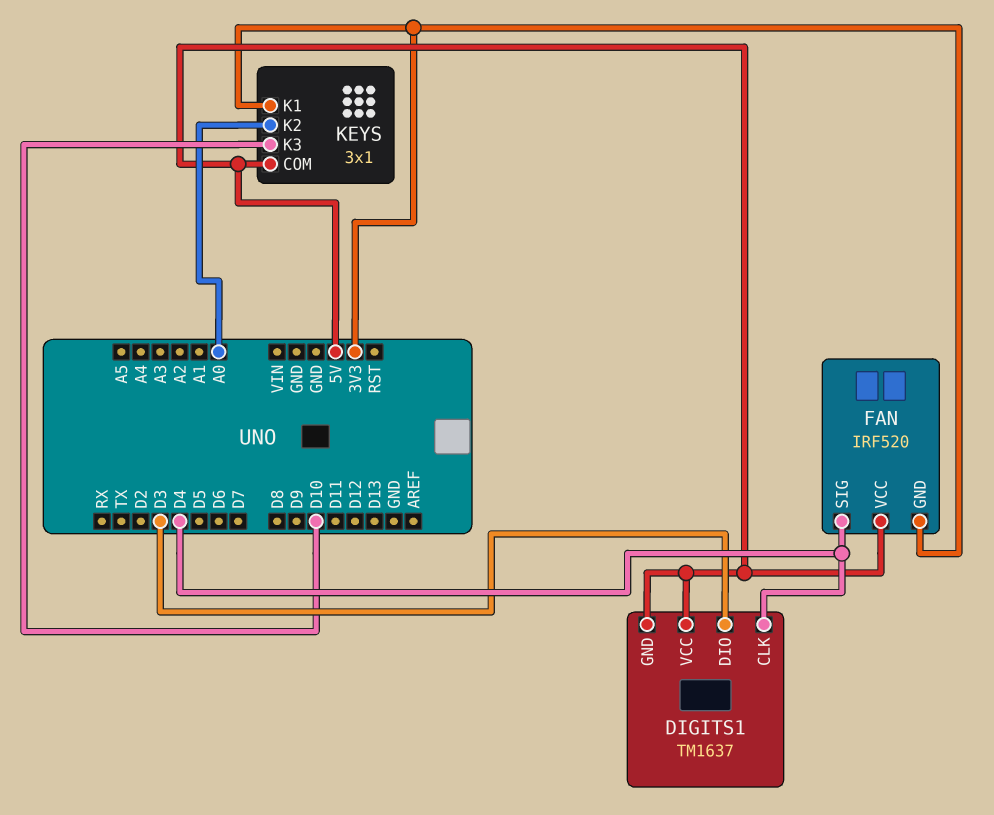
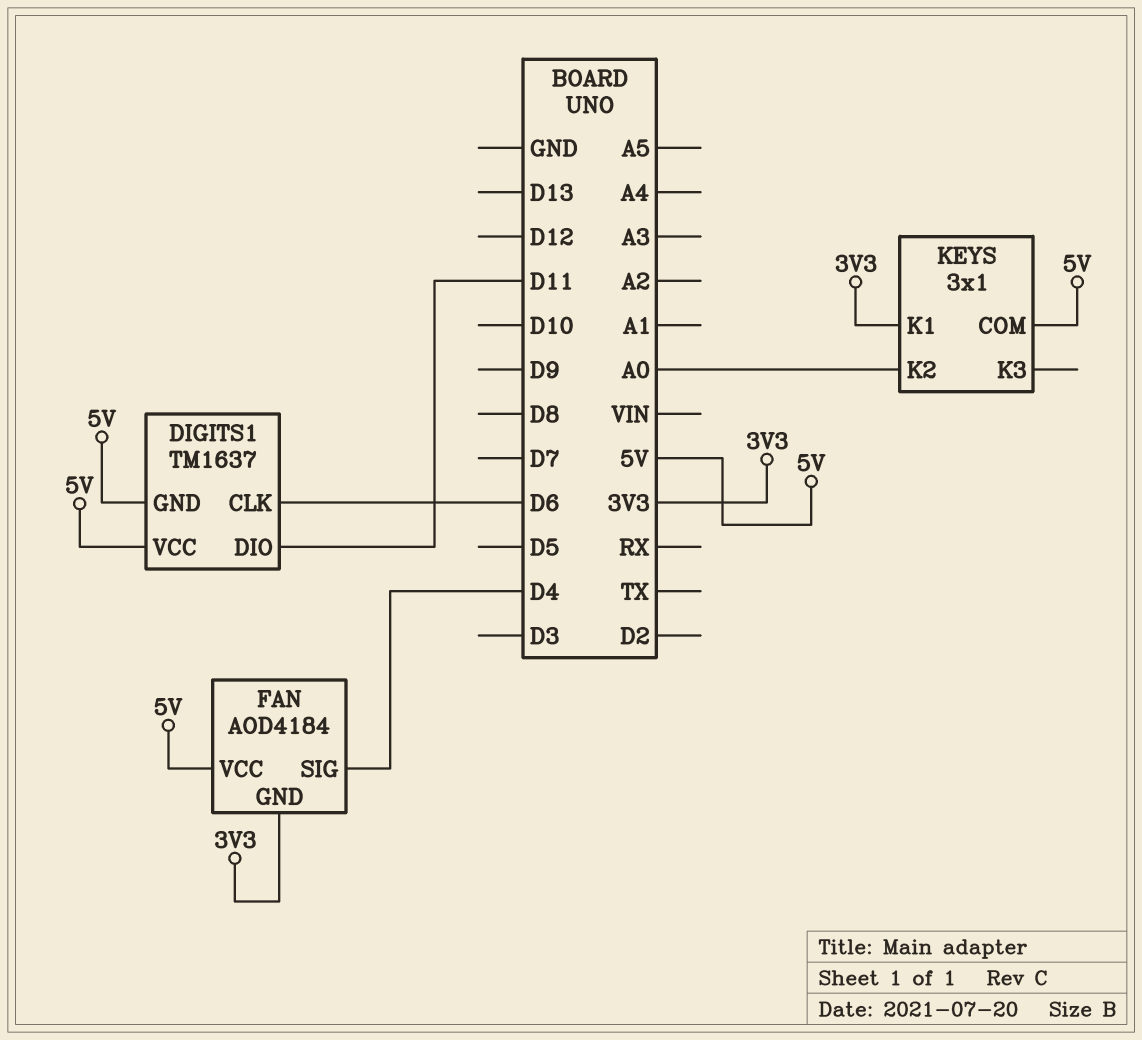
DIGITS1 pin CLK: D4 -> D6
DIGITS1 pin DIO: D3 -> D11
FAN: IRF520 -> AOD4184
KEYS pin K3: D10 -> none

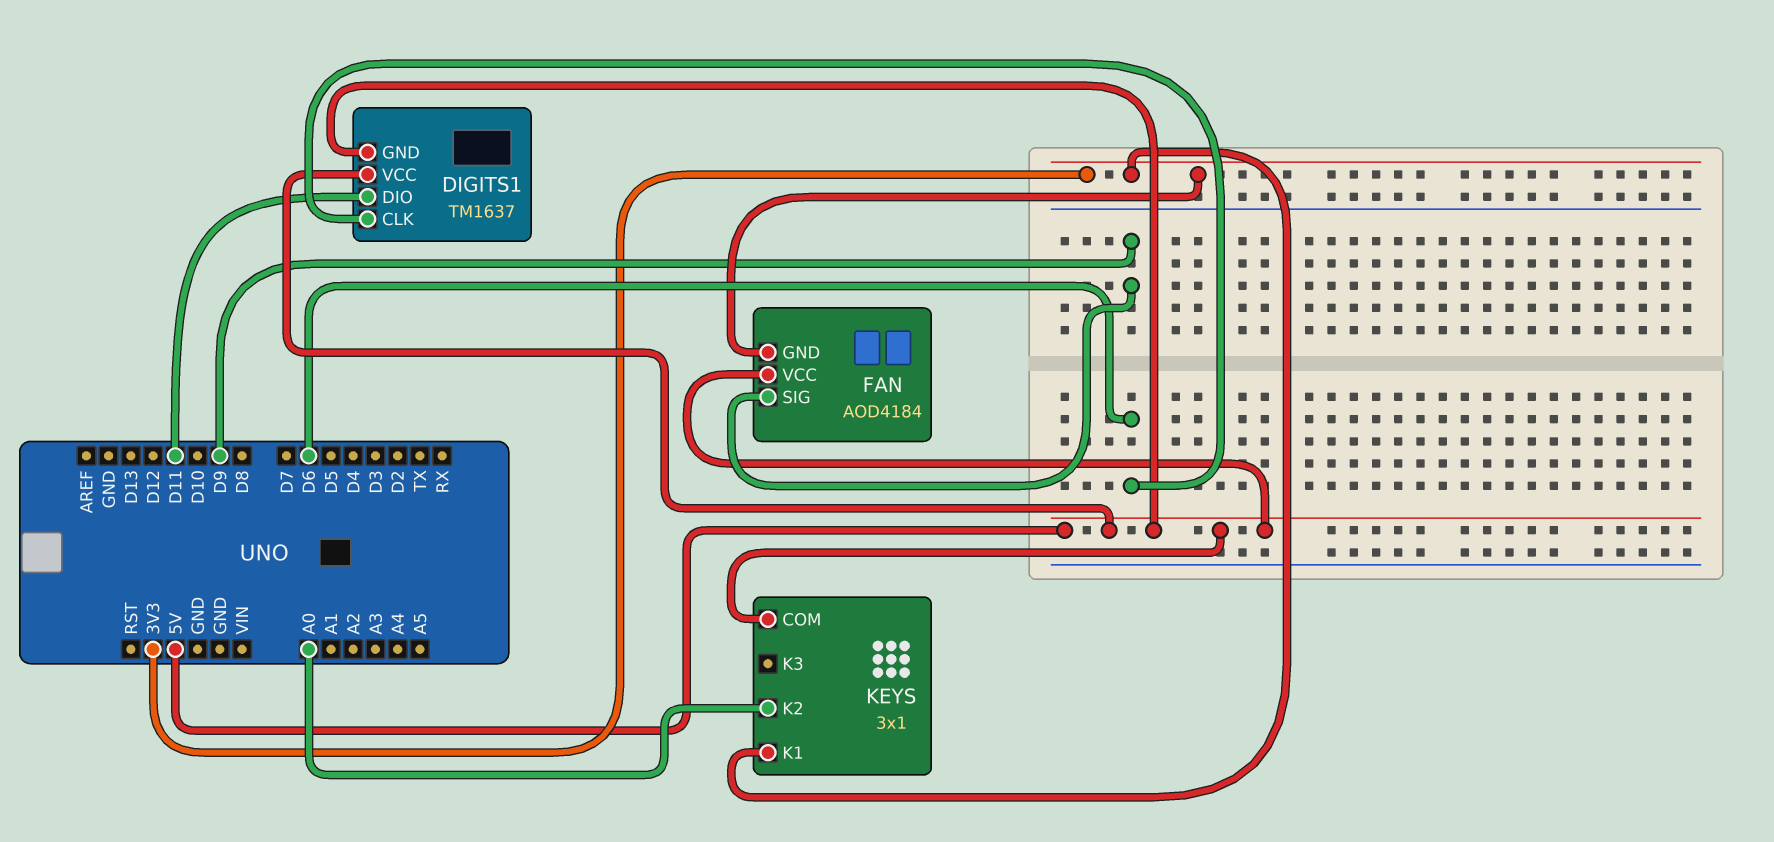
FAN pin SIG: D4 -> D9

